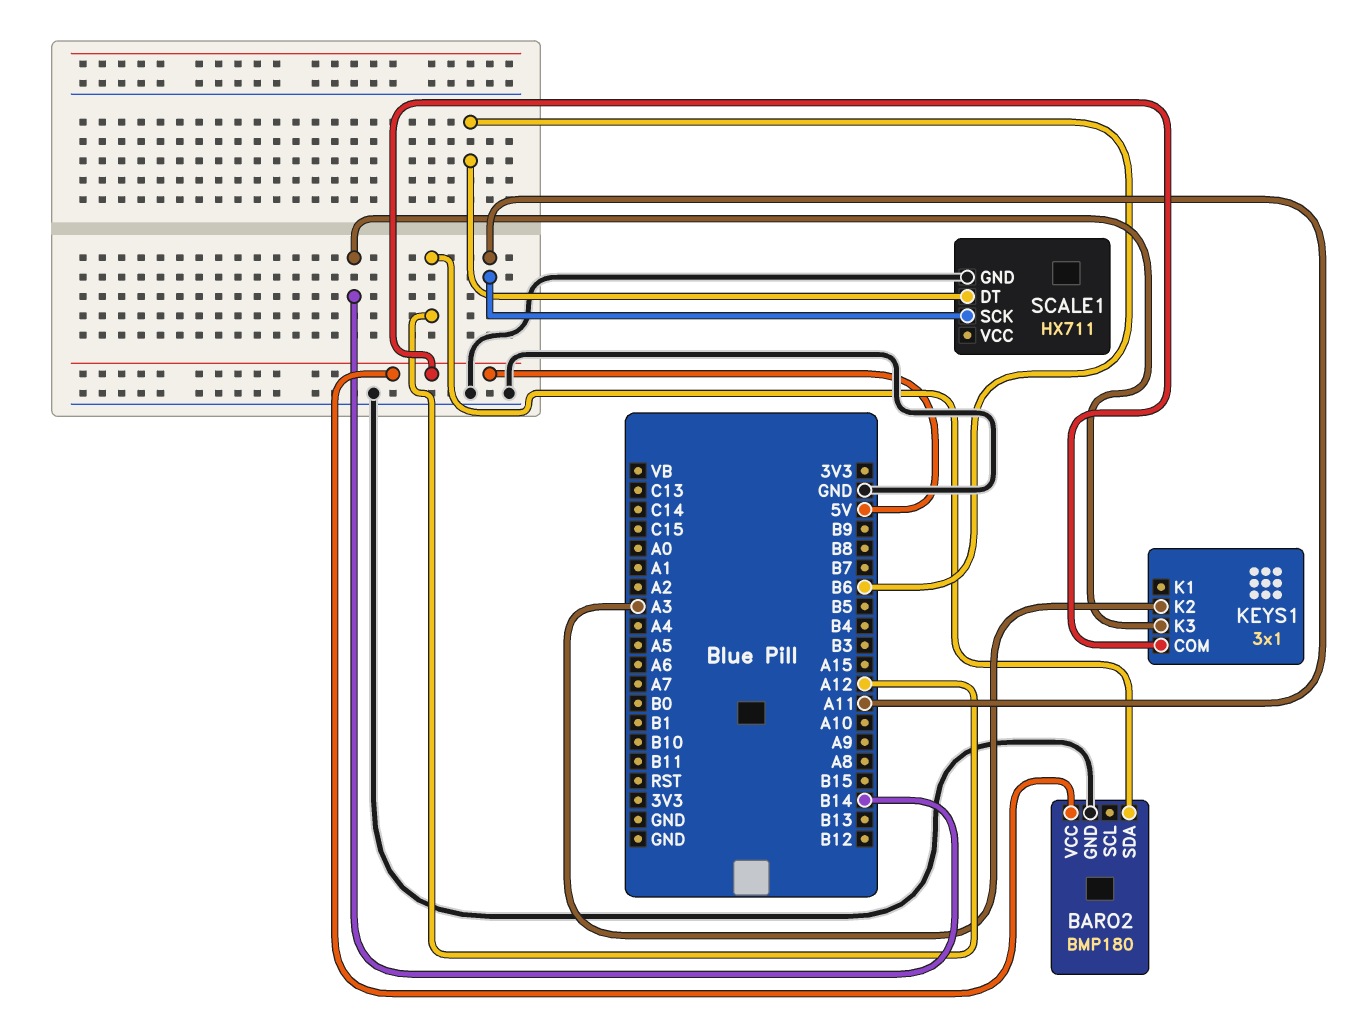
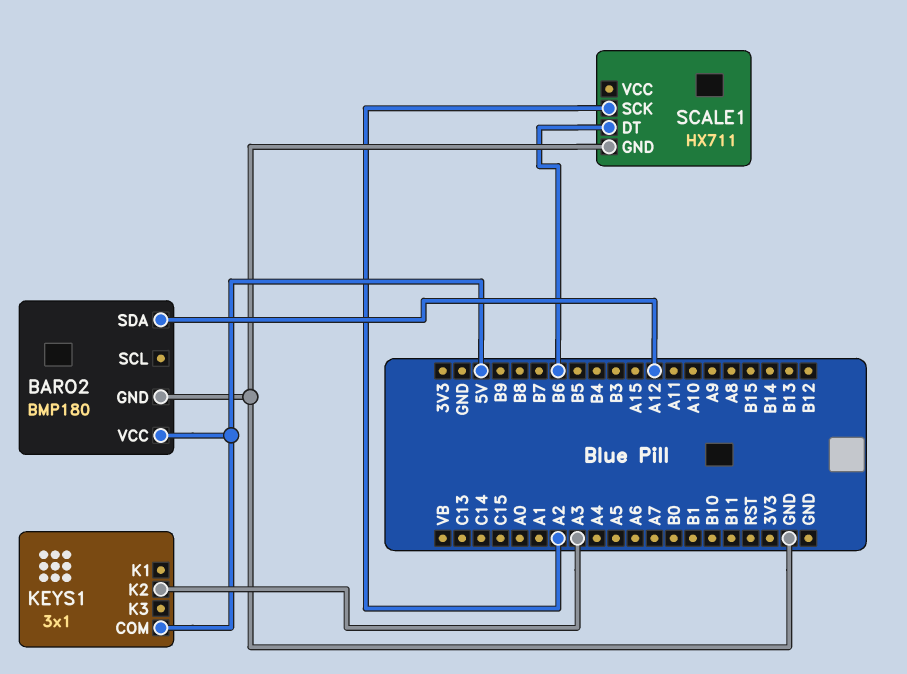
KEYS1 pin K3: B14 -> none
SCALE1 pin SCK: A11 -> A2

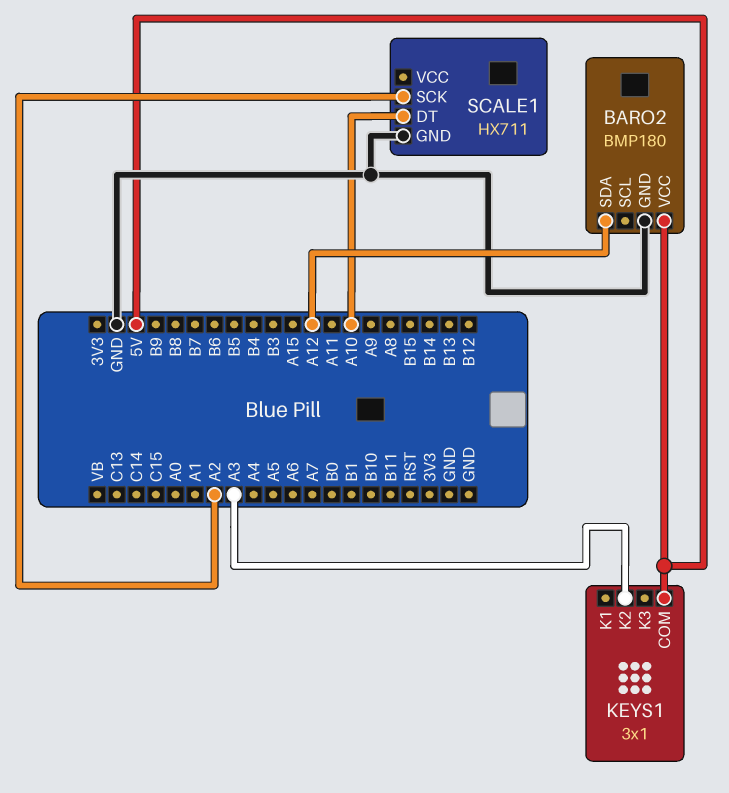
SCALE1 pin DT: B6 -> A10

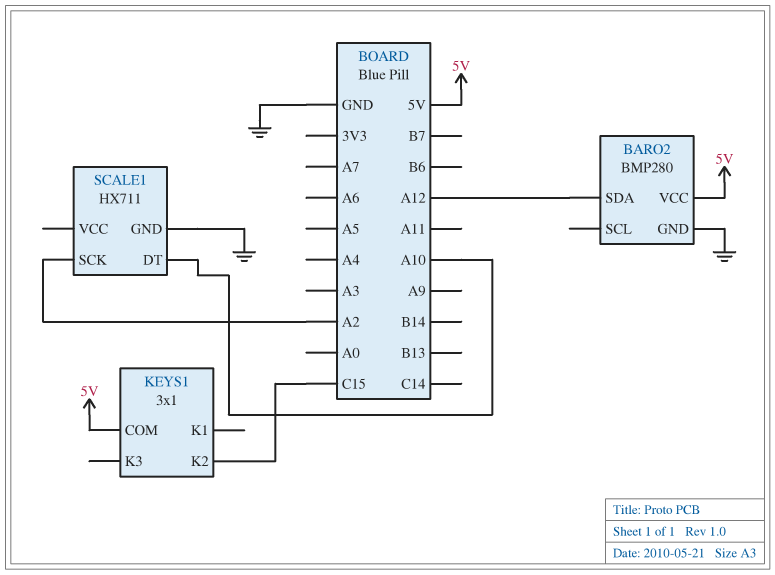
BARO2: BMP180 -> BMP280
KEYS1 pin K2: A3 -> C15

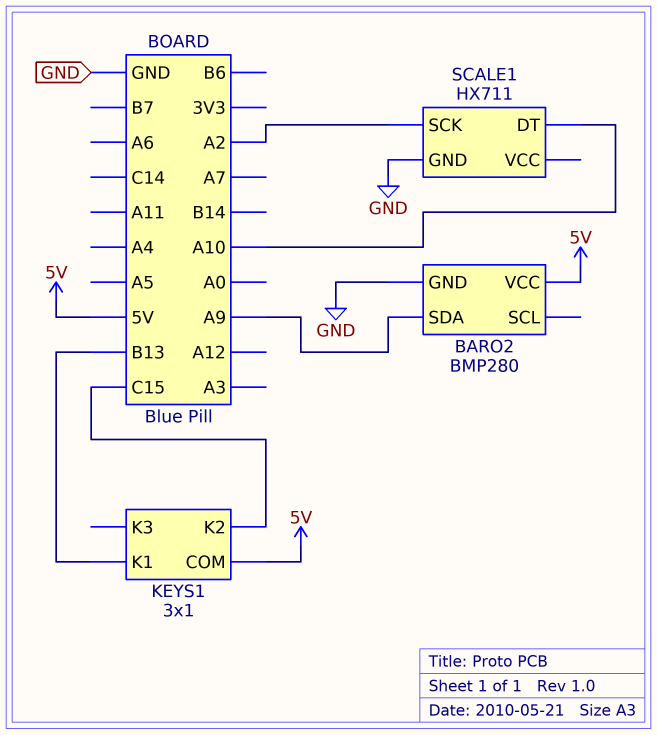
BARO2 pin SDA: A12 -> A9
KEYS1 pin K1: none -> B13

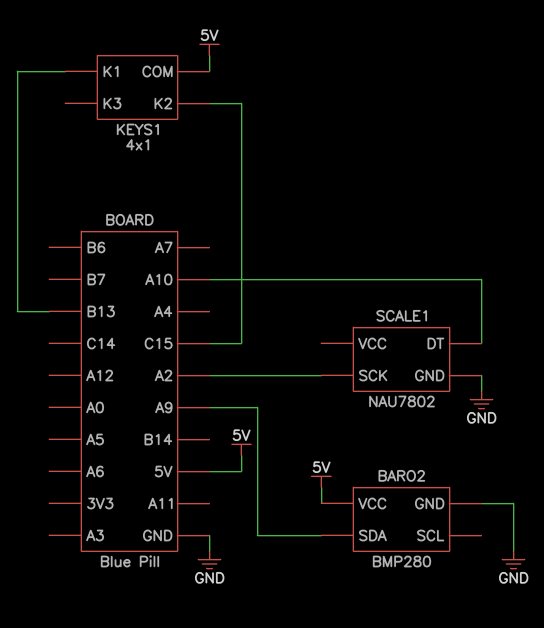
KEYS1: 3x1 -> 4x1
SCALE1: HX711 -> NAU7802

